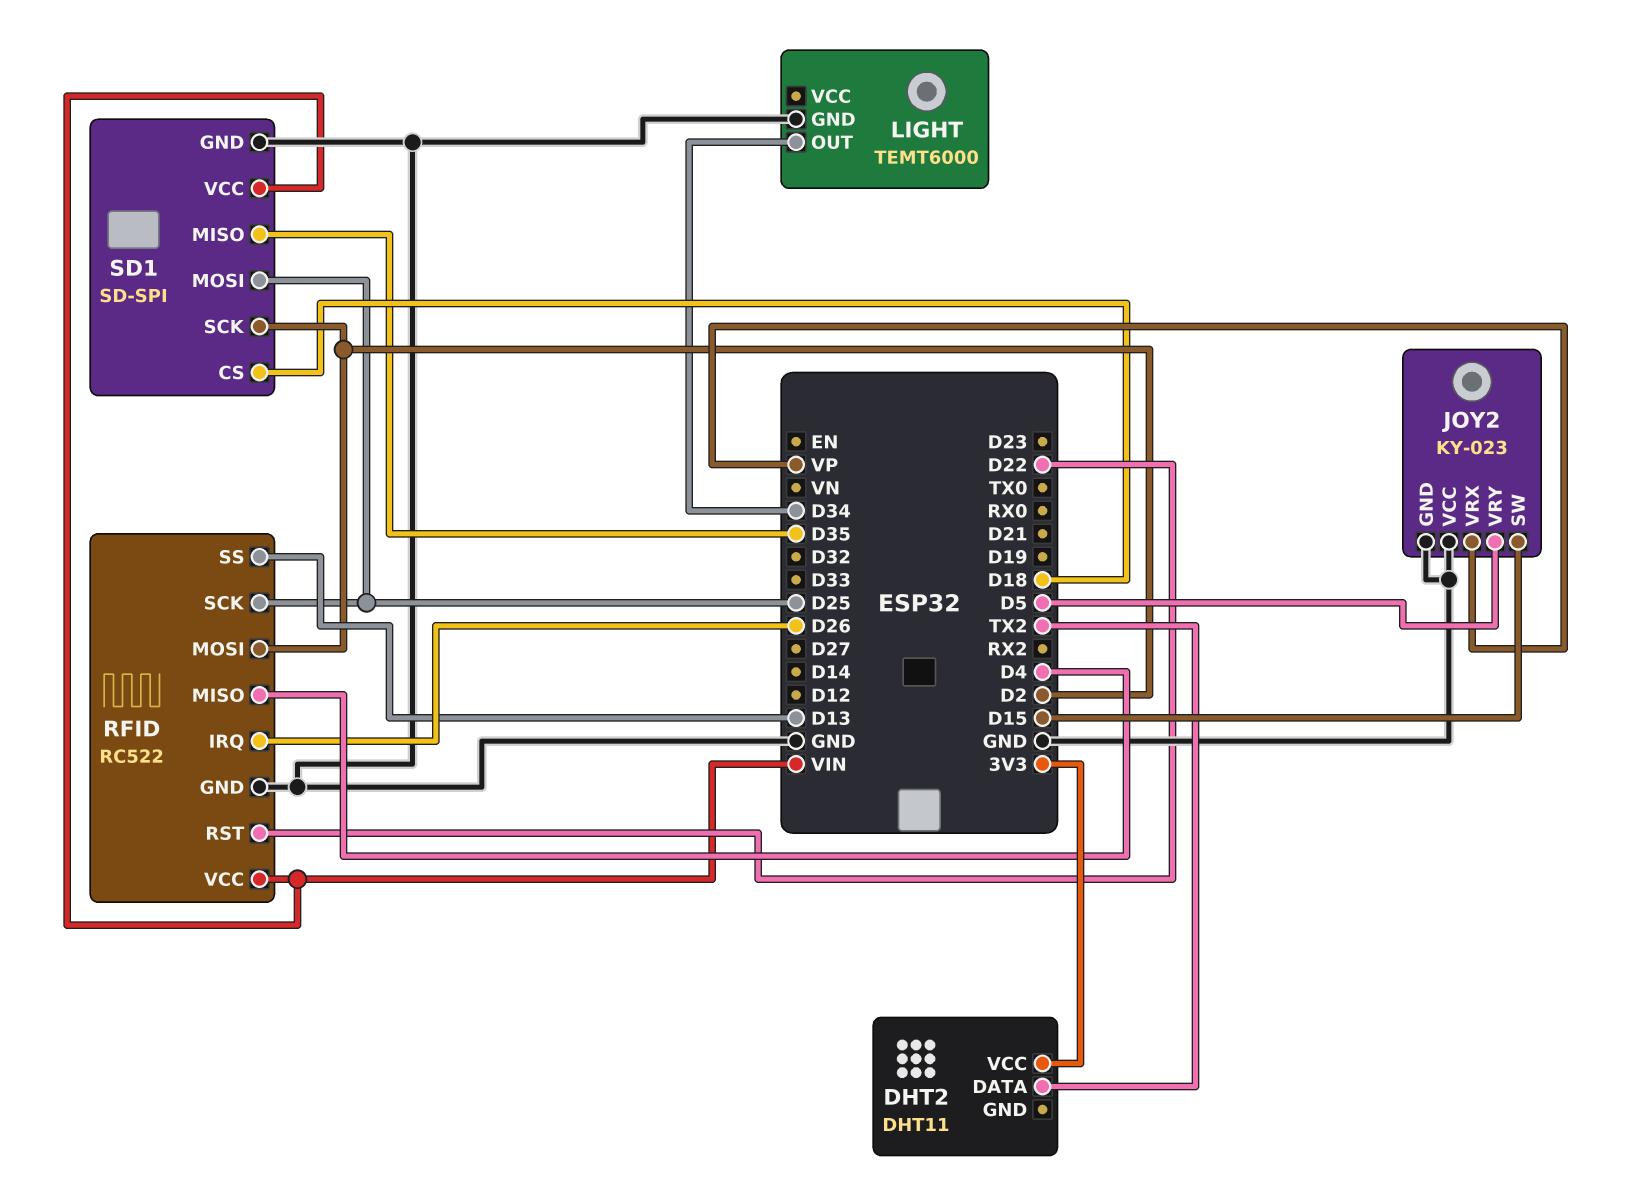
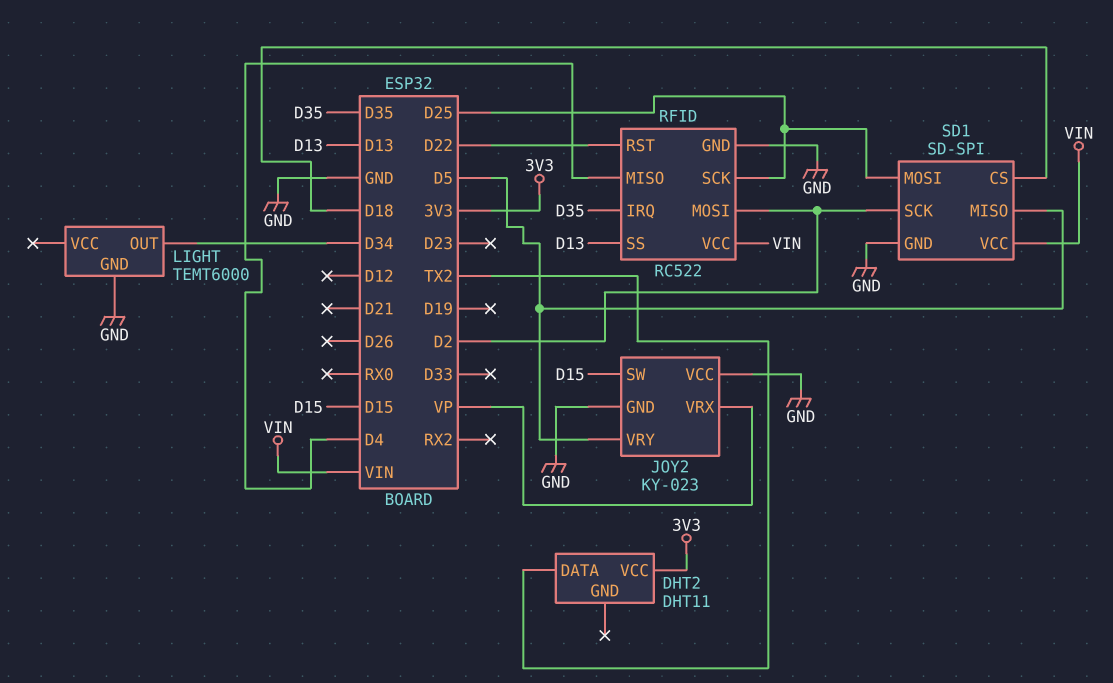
RFID pin IRQ: D26 -> D35
SD1 pin MISO: D35 -> D5

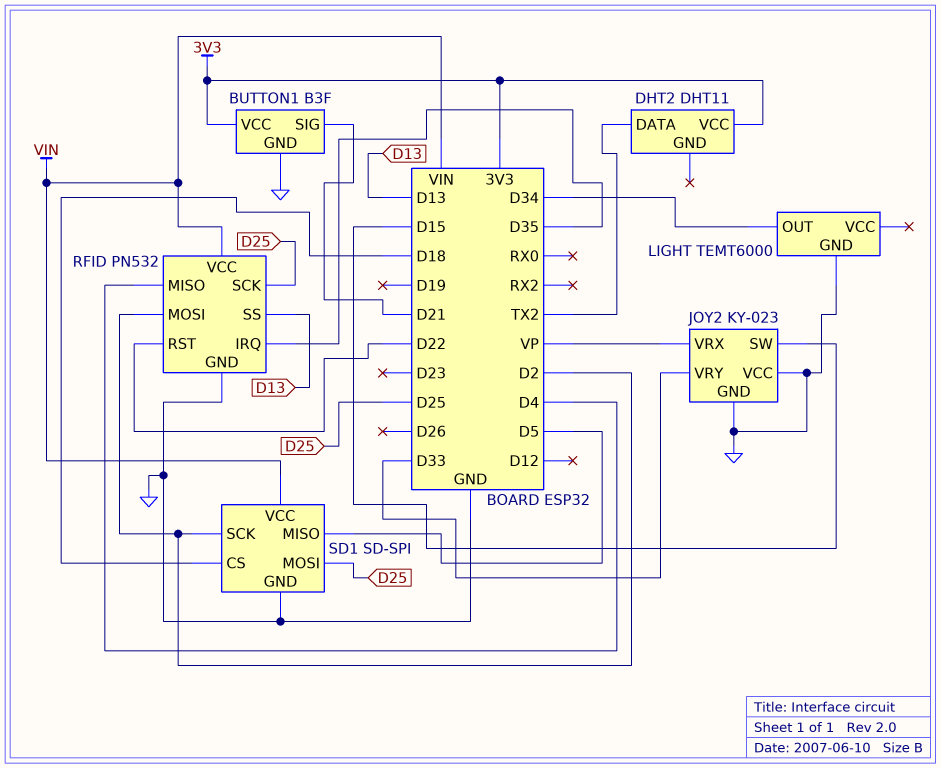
BUTTON1: none -> B3F
BUTTON1 pin GND: none -> GND
BUTTON1 pin SIG: none -> D21
BUTTON1 pin VCC: none -> 3V3
JOY2 pin VRY: D5 -> D33
RFID: RC522 -> PN532

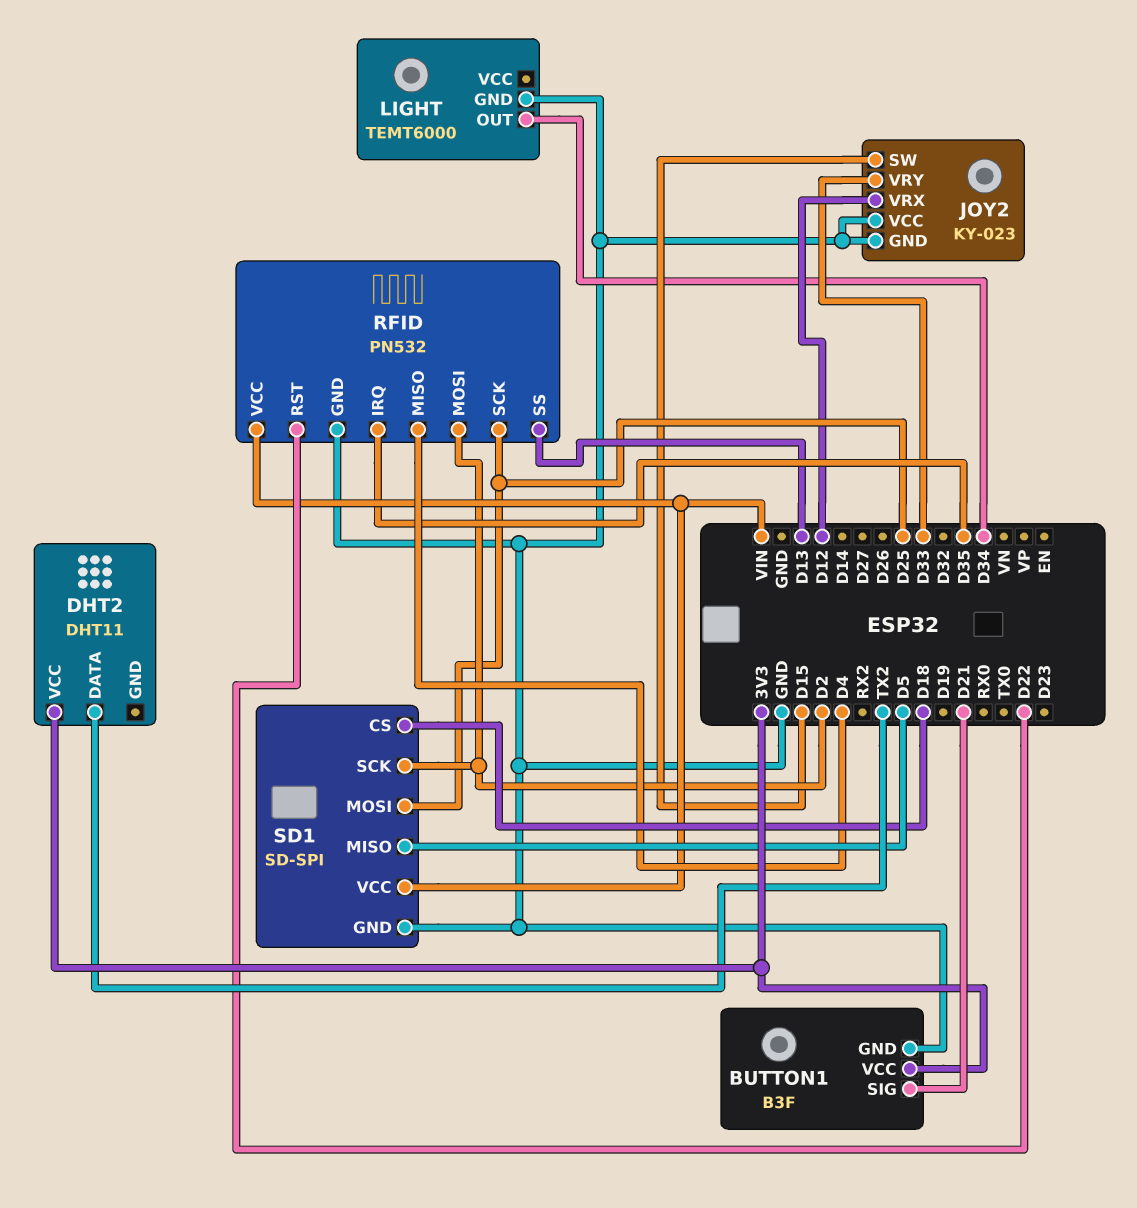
JOY2 pin VRX: VP -> D12

